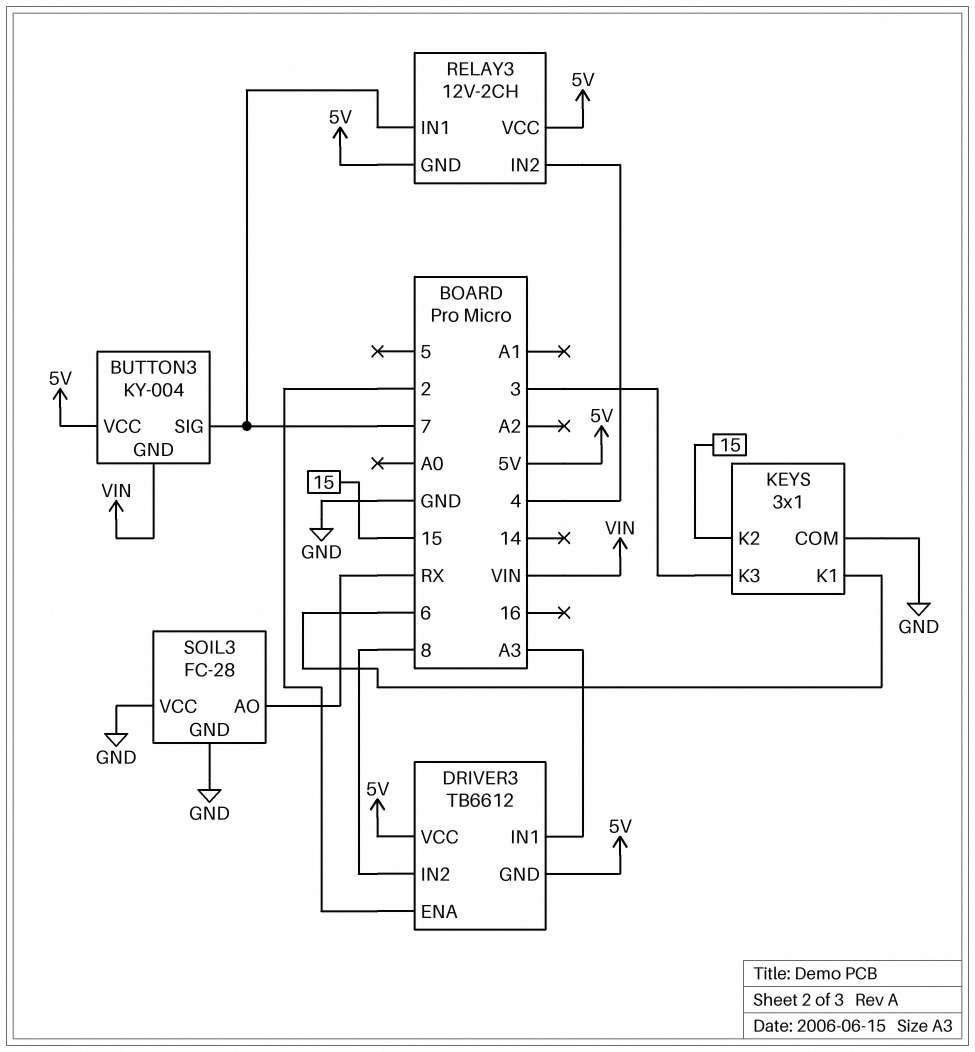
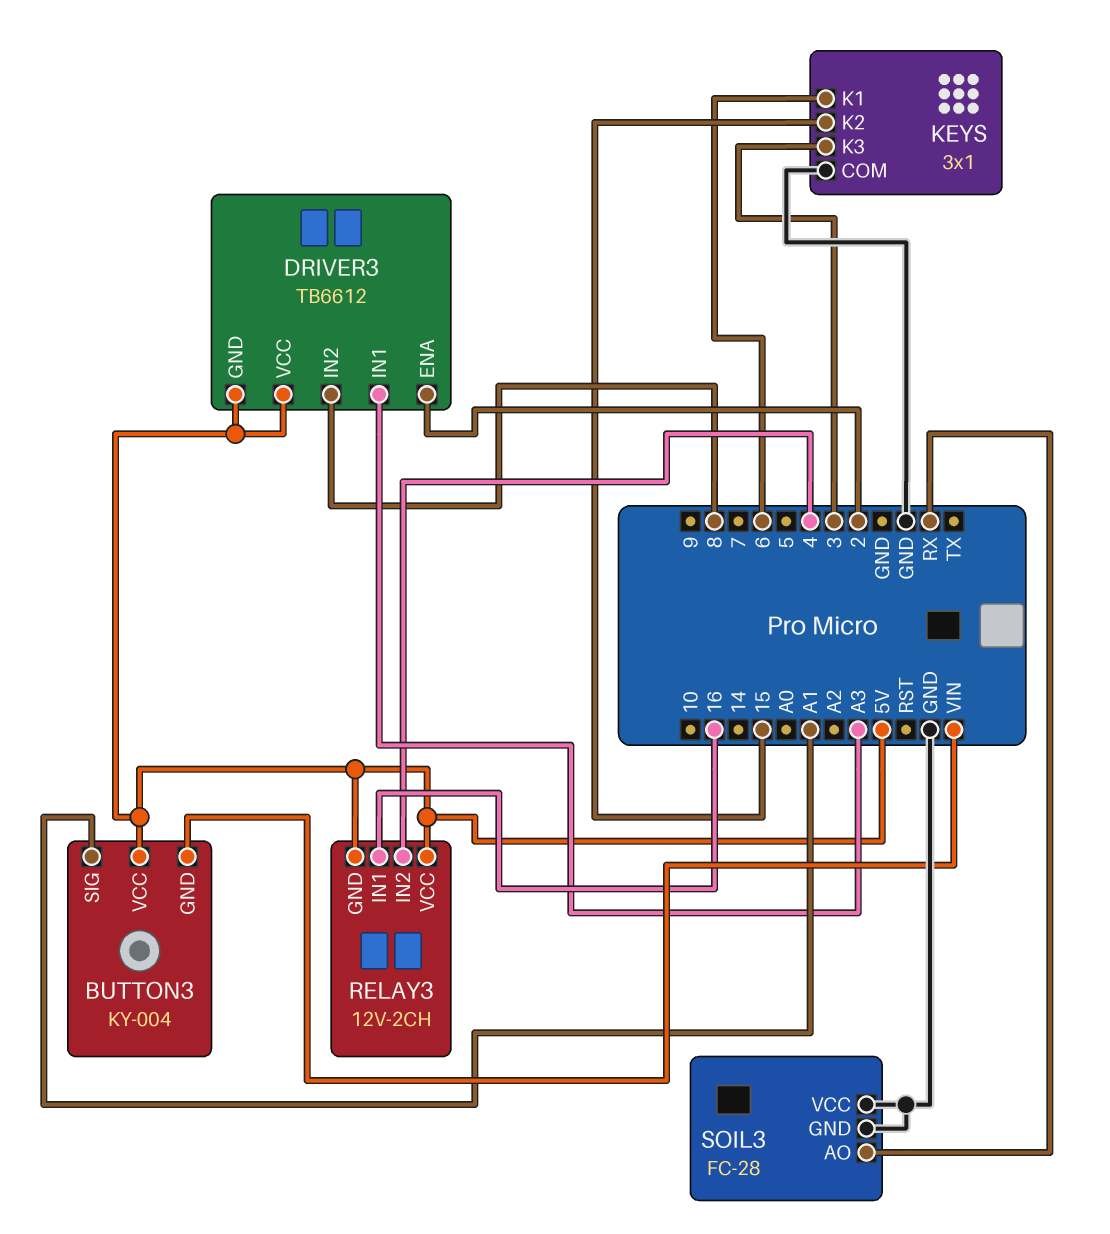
BUTTON3 pin SIG: 7 -> A1
RELAY3 pin IN1: 7 -> 16

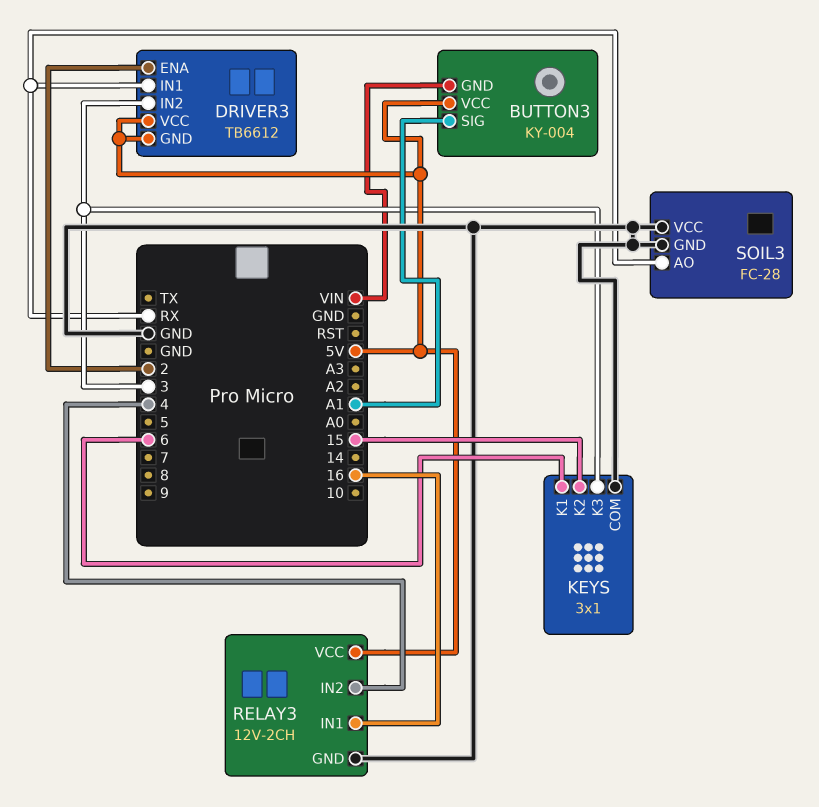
DRIVER3 pin IN1: A3 -> RX
DRIVER3 pin IN2: 8 -> 3
RELAY3 pin GND: 5V -> GND

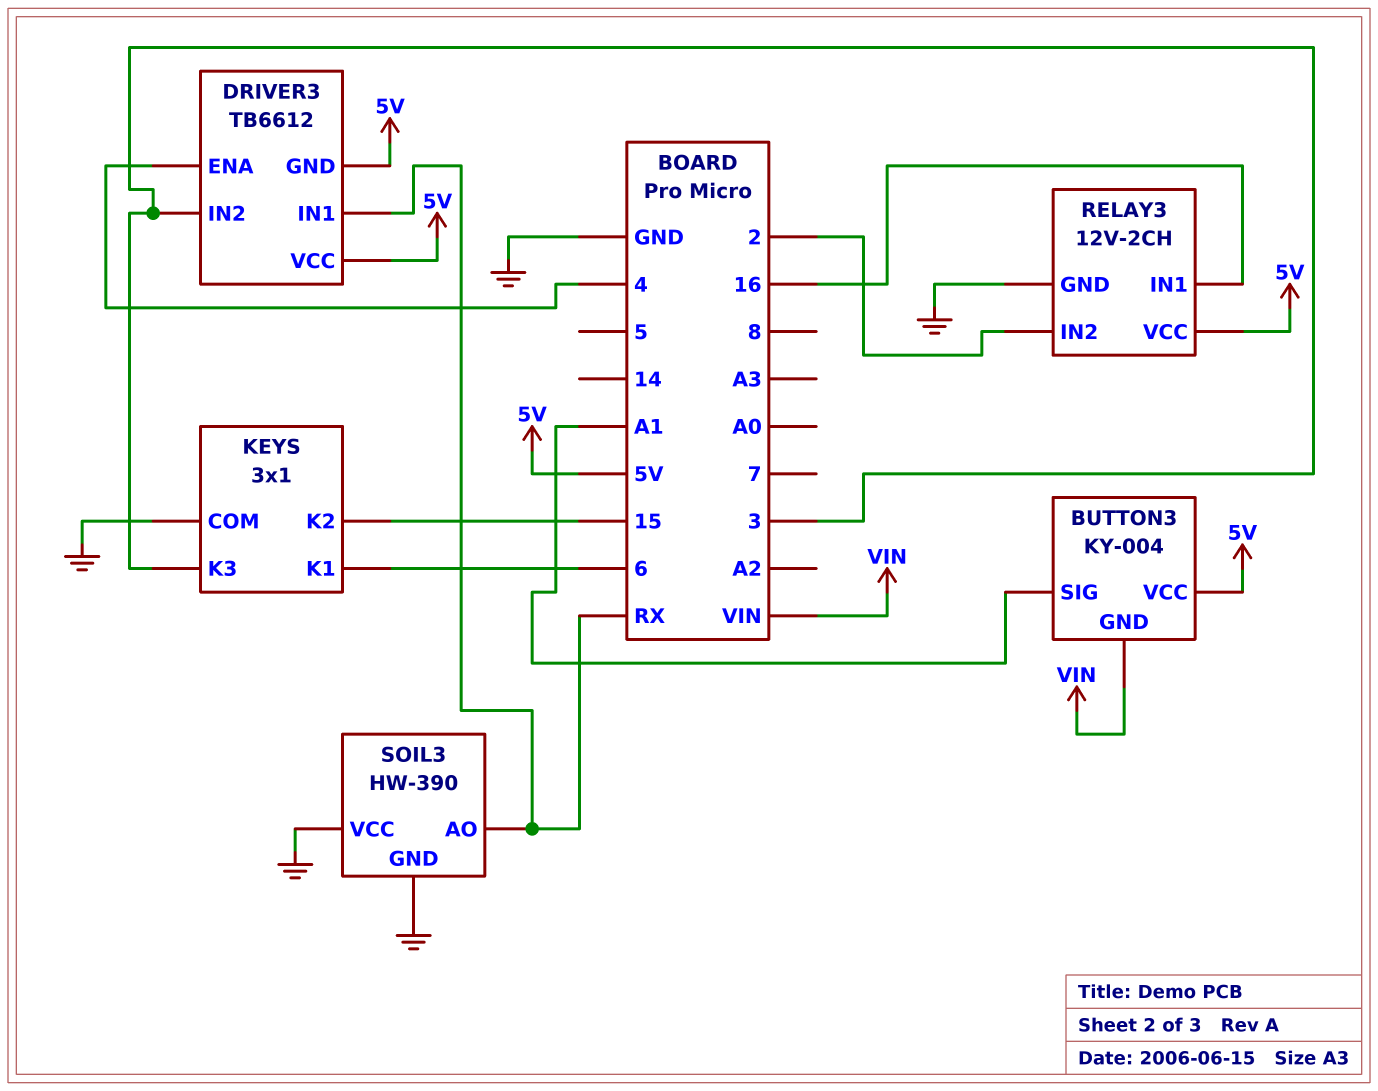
DRIVER3 pin ENA: 2 -> 4
RELAY3 pin IN2: 4 -> 2
SOIL3: FC-28 -> HW-390

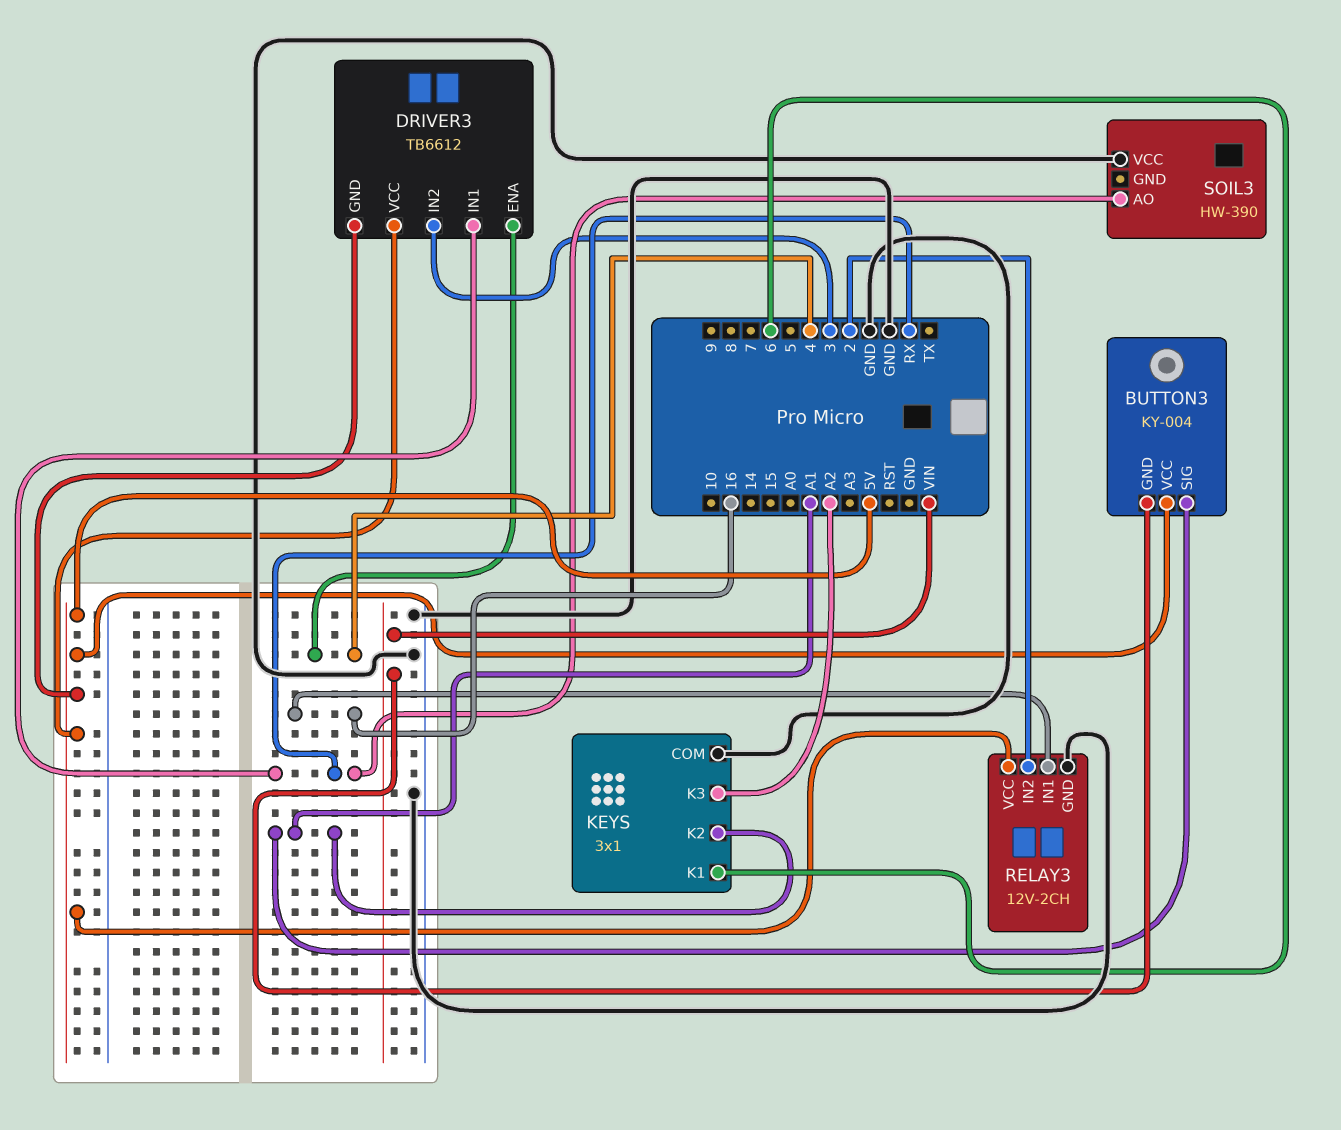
KEYS pin K2: 15 -> A1
KEYS pin K3: 3 -> A2
SOIL3 pin GND: GND -> none

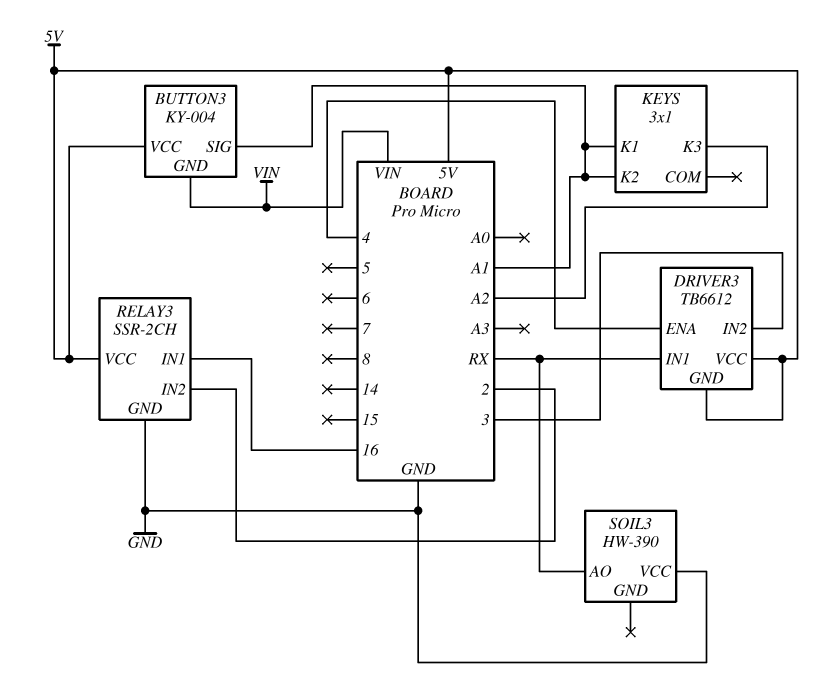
KEYS pin COM: GND -> none
KEYS pin K1: 6 -> A1
RELAY3: 12V-2CH -> SSR-2CH

